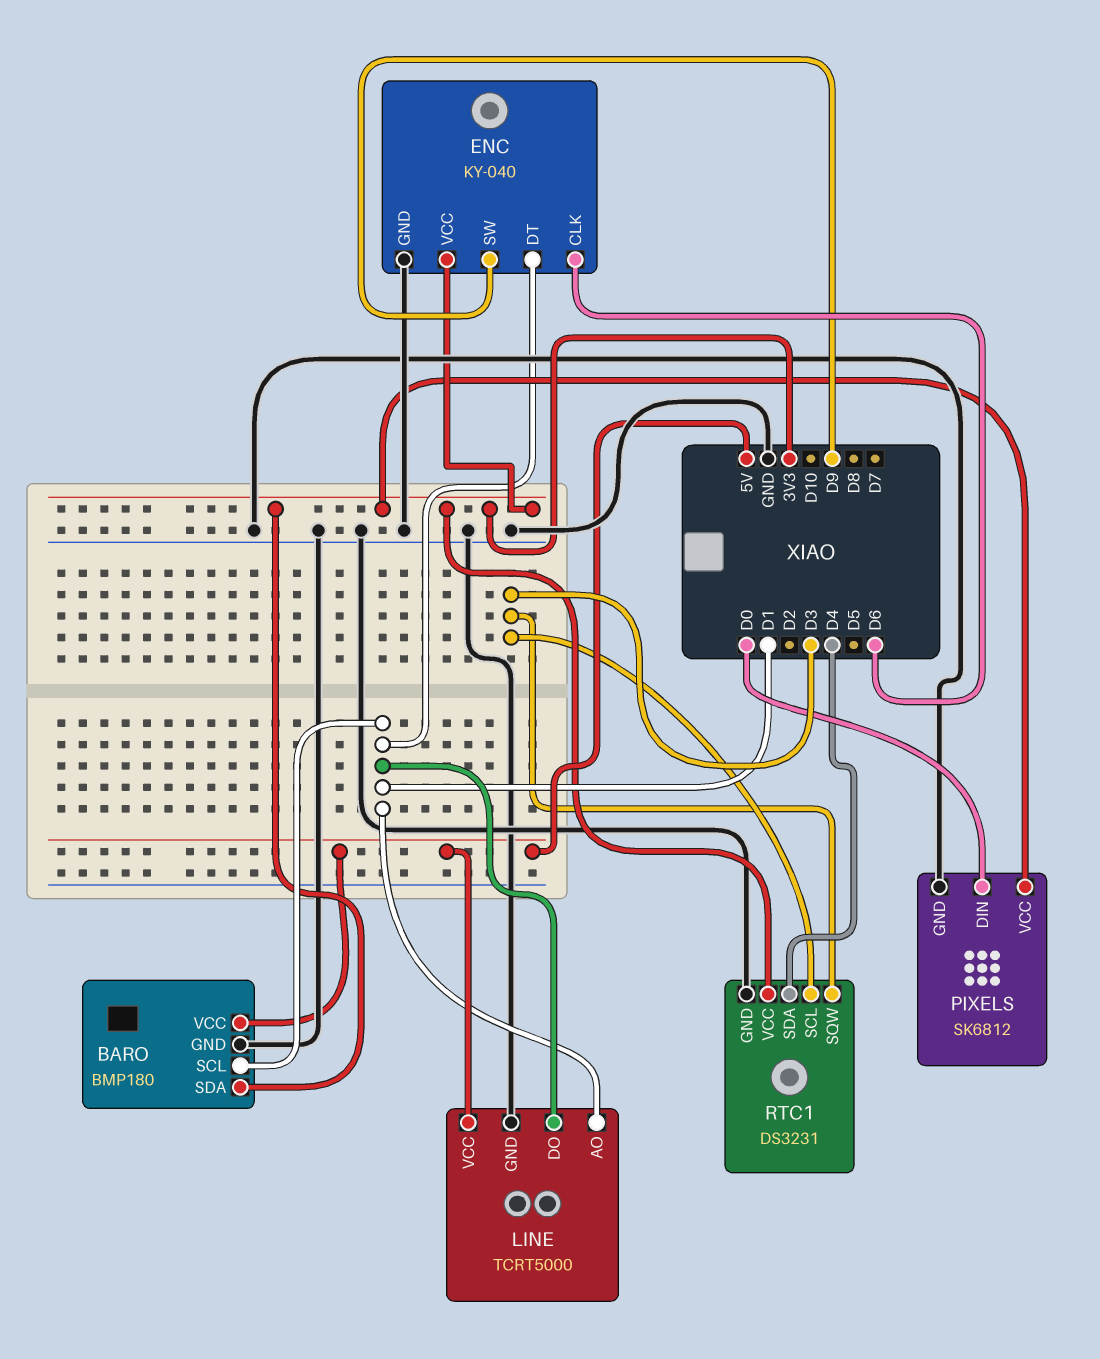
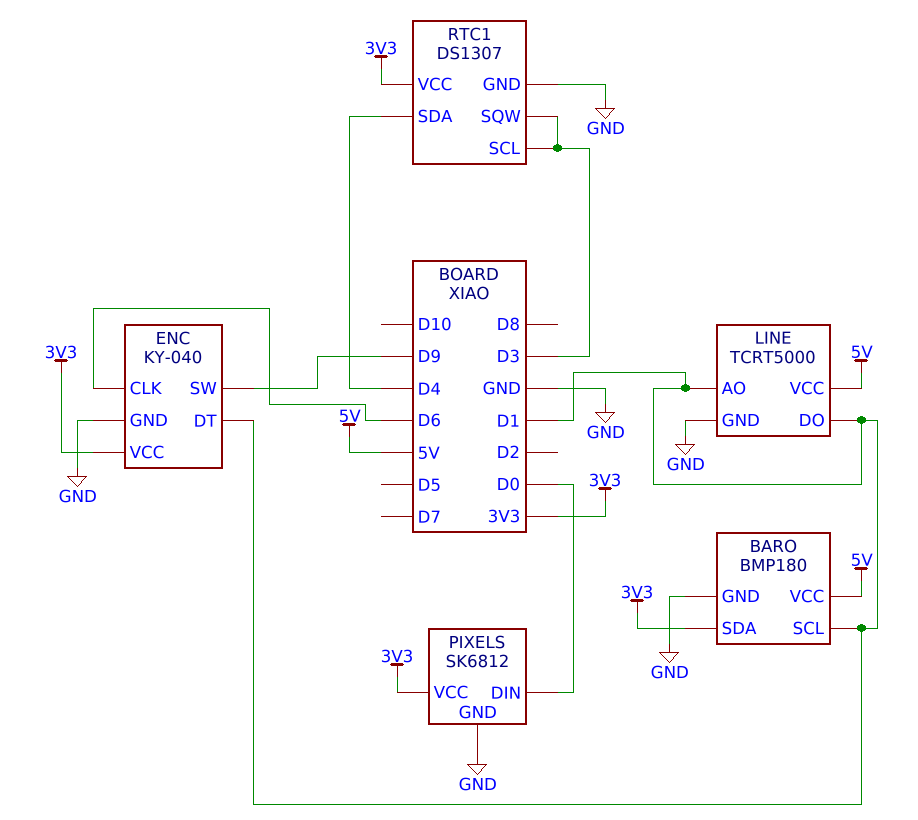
RTC1: DS3231 -> DS1307

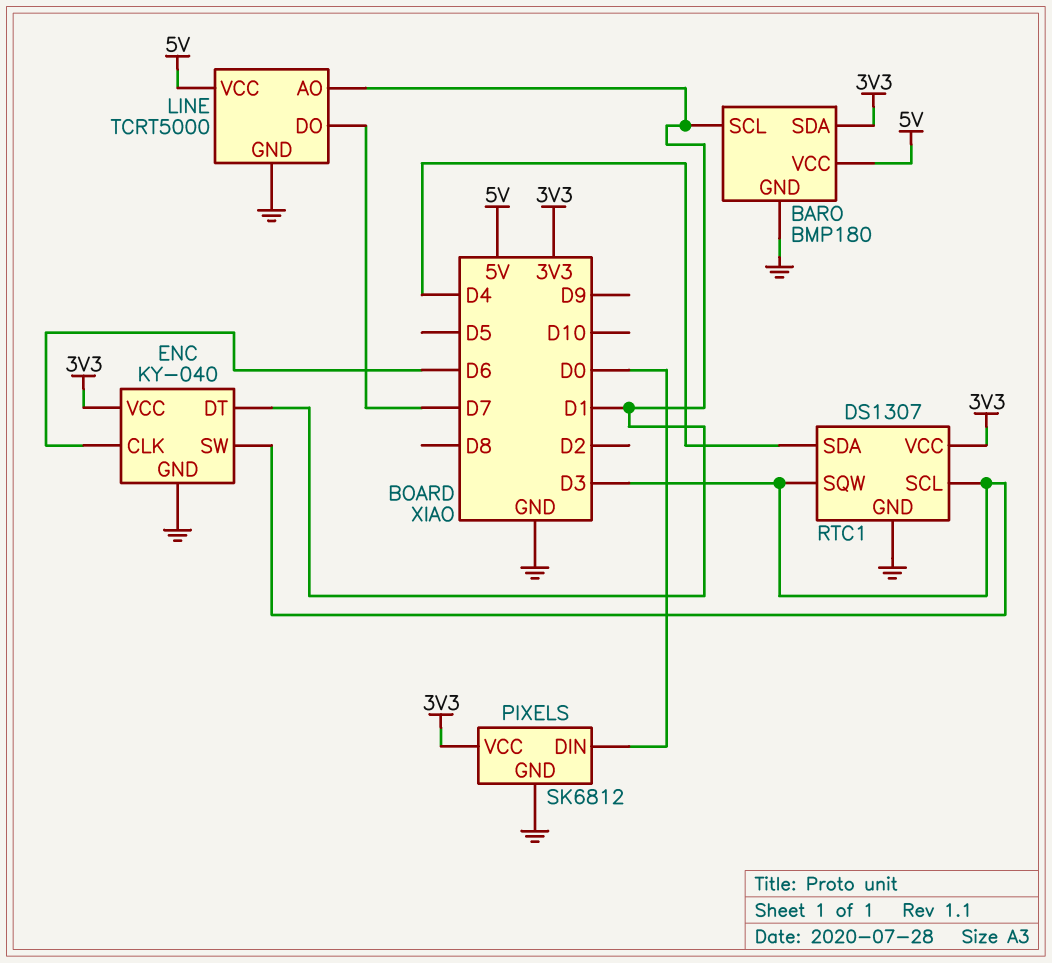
ENC pin SW: D9 -> D3
LINE pin DO: D1 -> D7

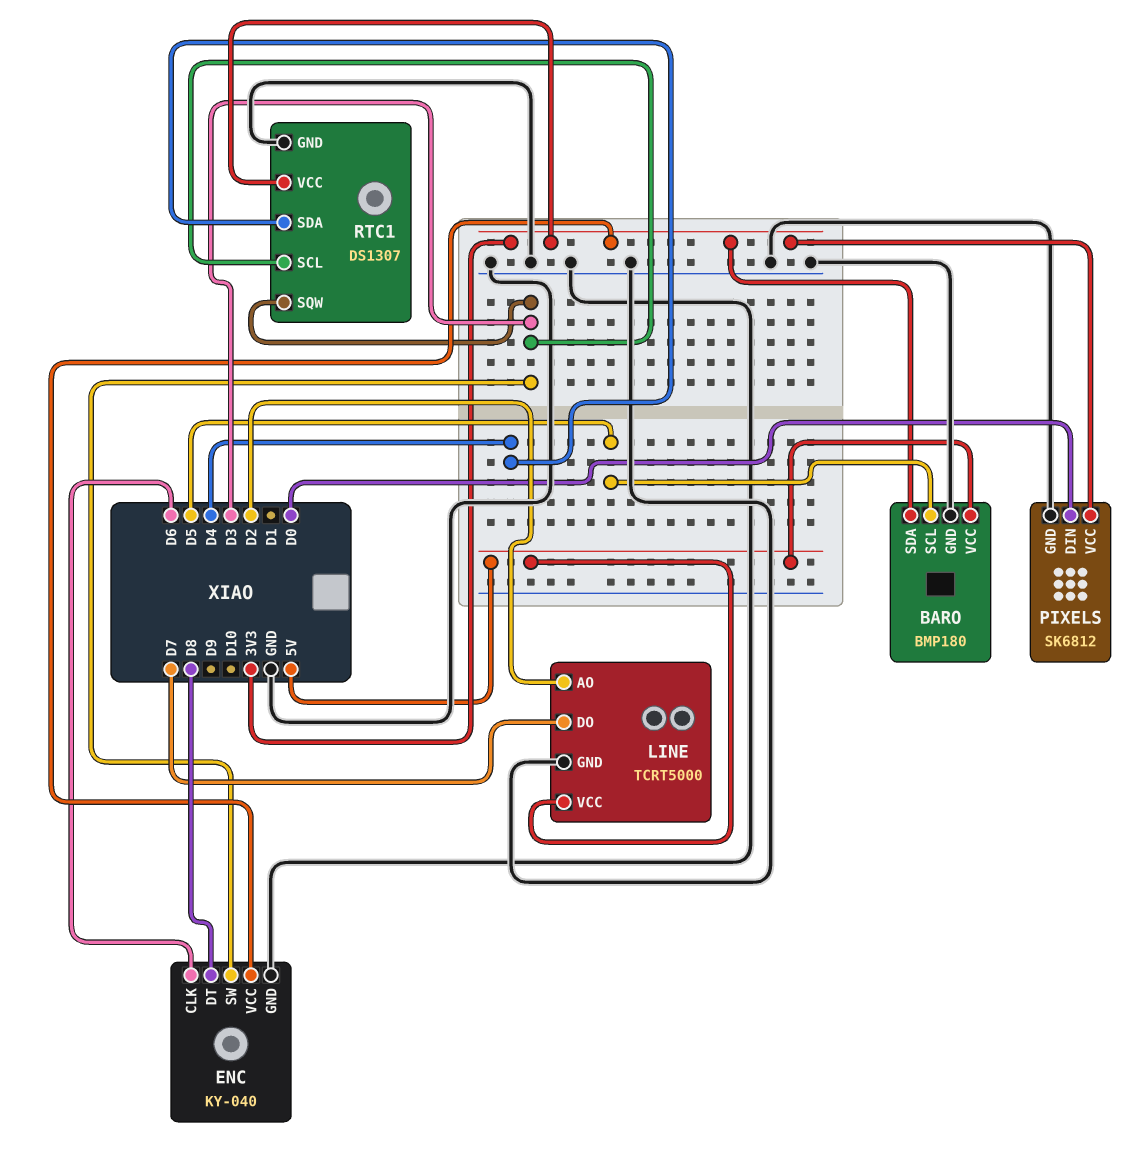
BARO pin SCL: D1 -> D5
ENC pin DT: D1 -> D8
LINE pin AO: D1 -> D2

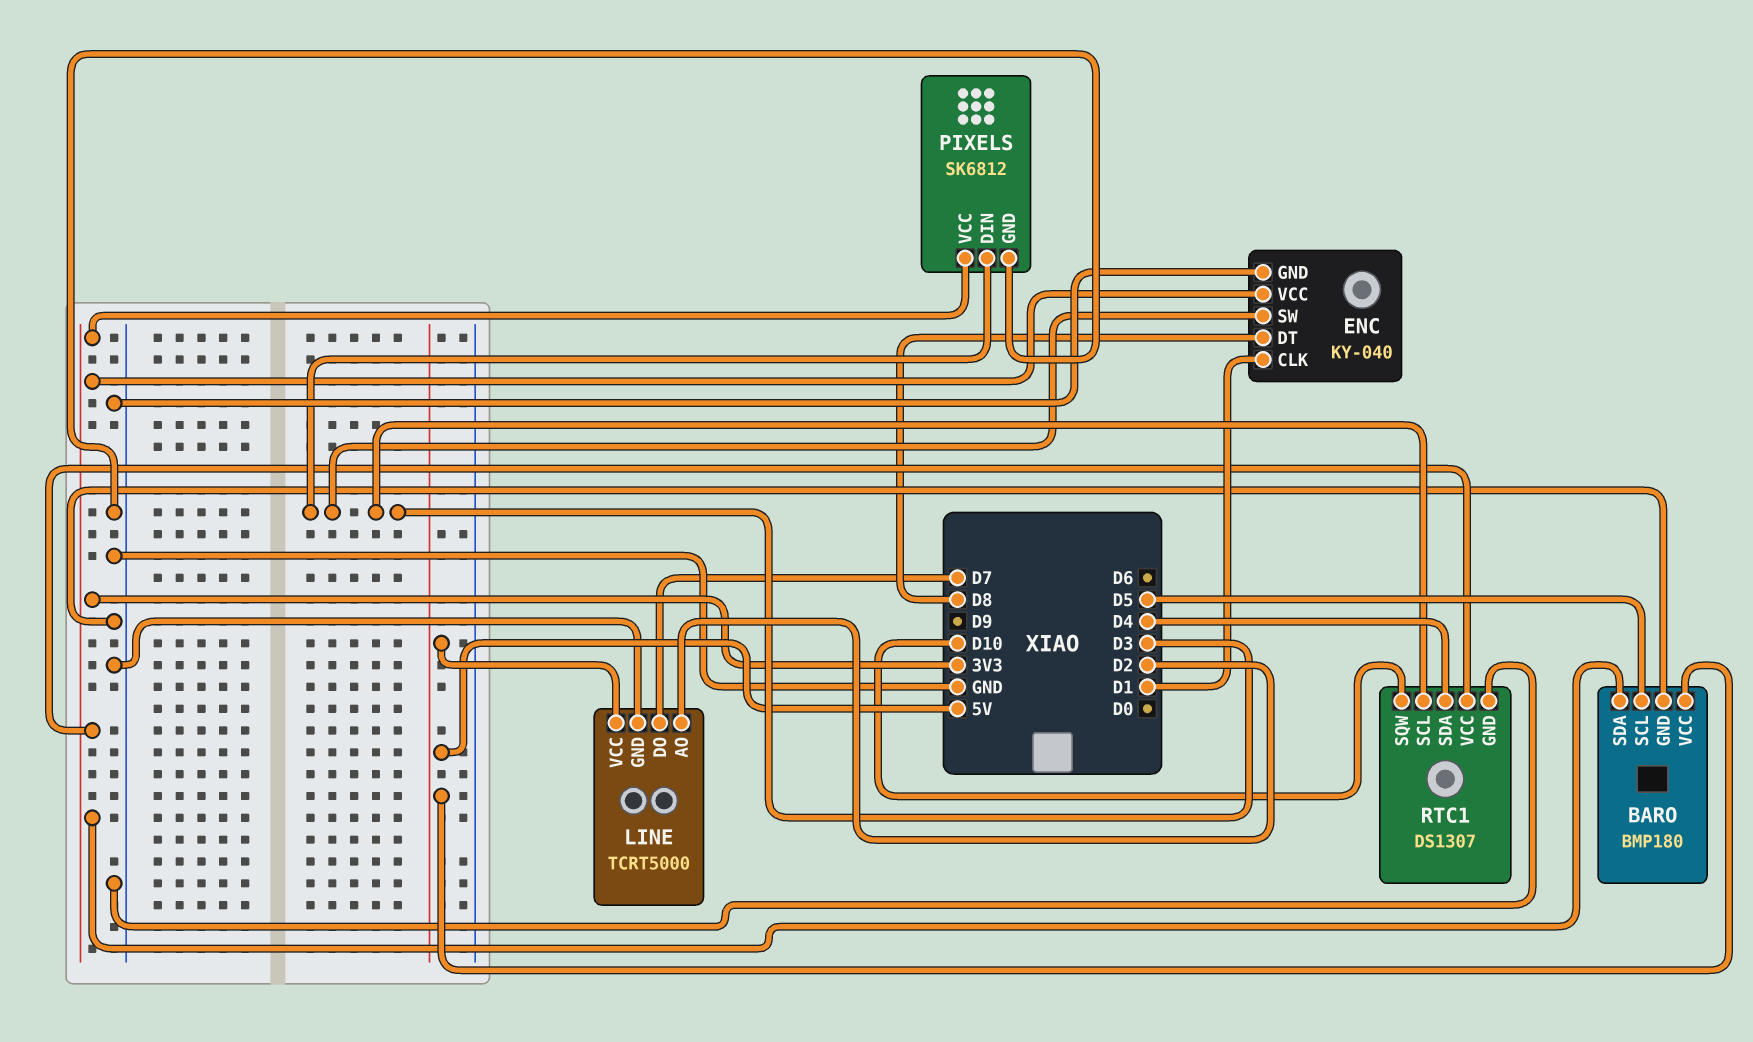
ENC pin CLK: D6 -> D1
PIXELS pin DIN: D0 -> D3
RTC1 pin SQW: D3 -> D10

